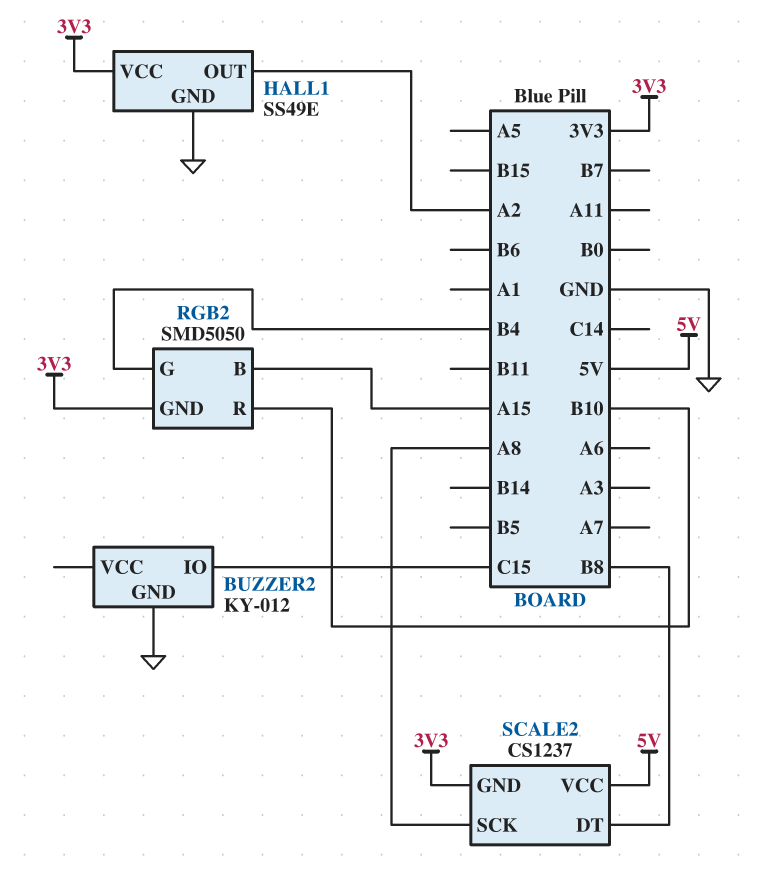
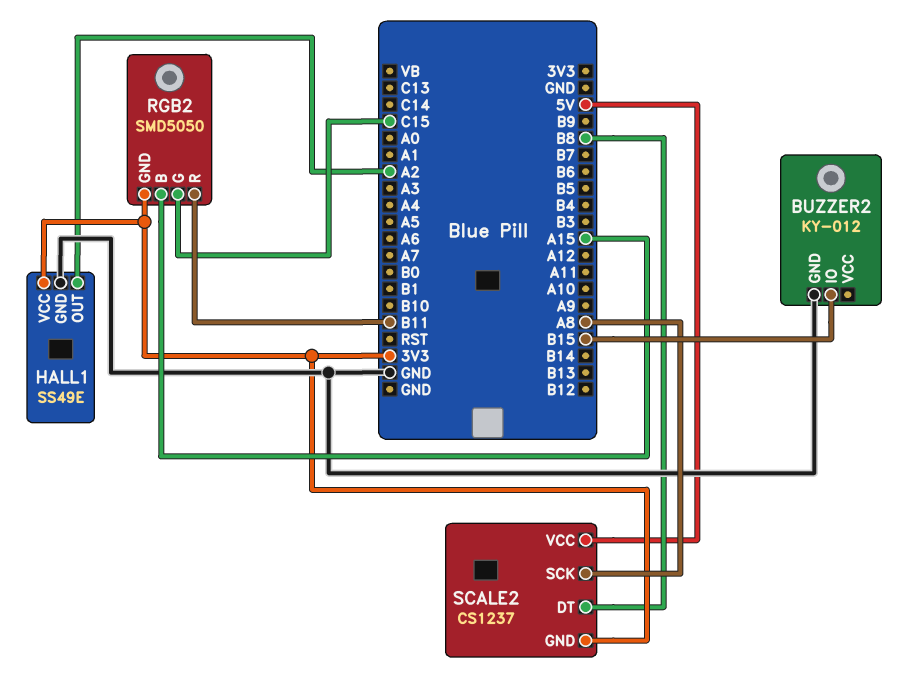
BUZZER2 pin IO: C15 -> B15
RGB2 pin G: B4 -> C15
RGB2 pin R: B10 -> B11

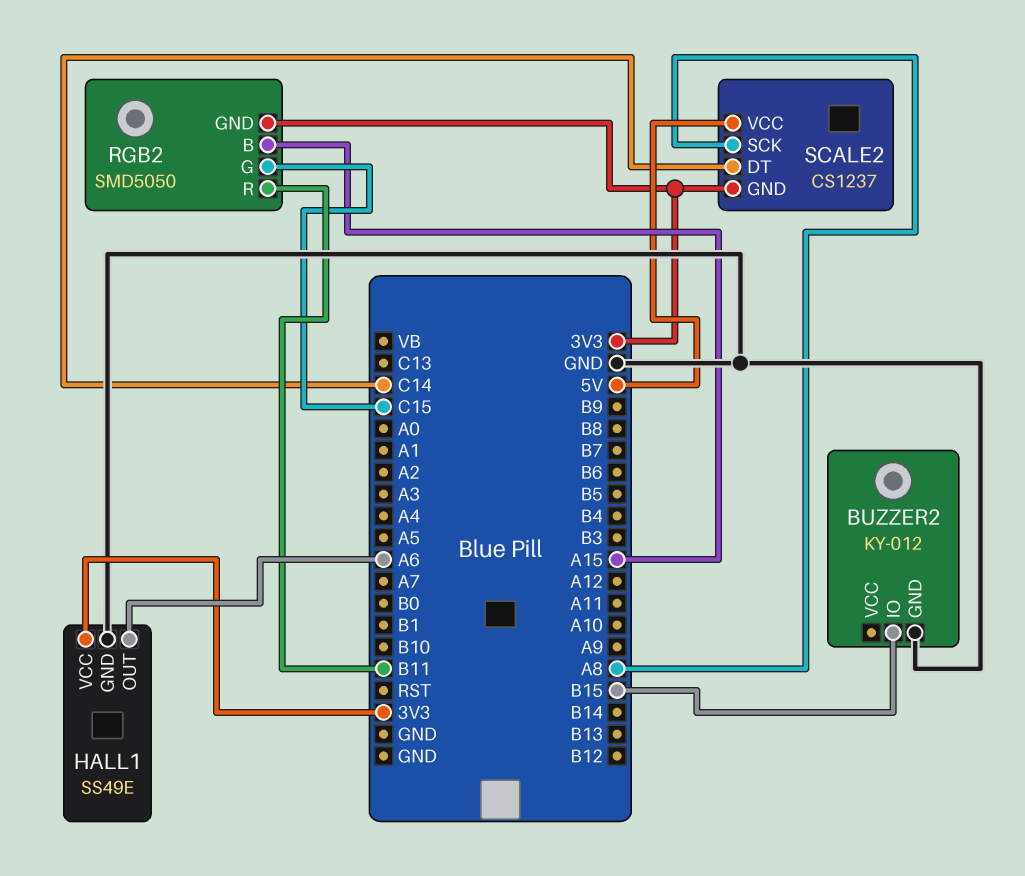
HALL1 pin OUT: A2 -> A6
SCALE2 pin DT: B8 -> C14

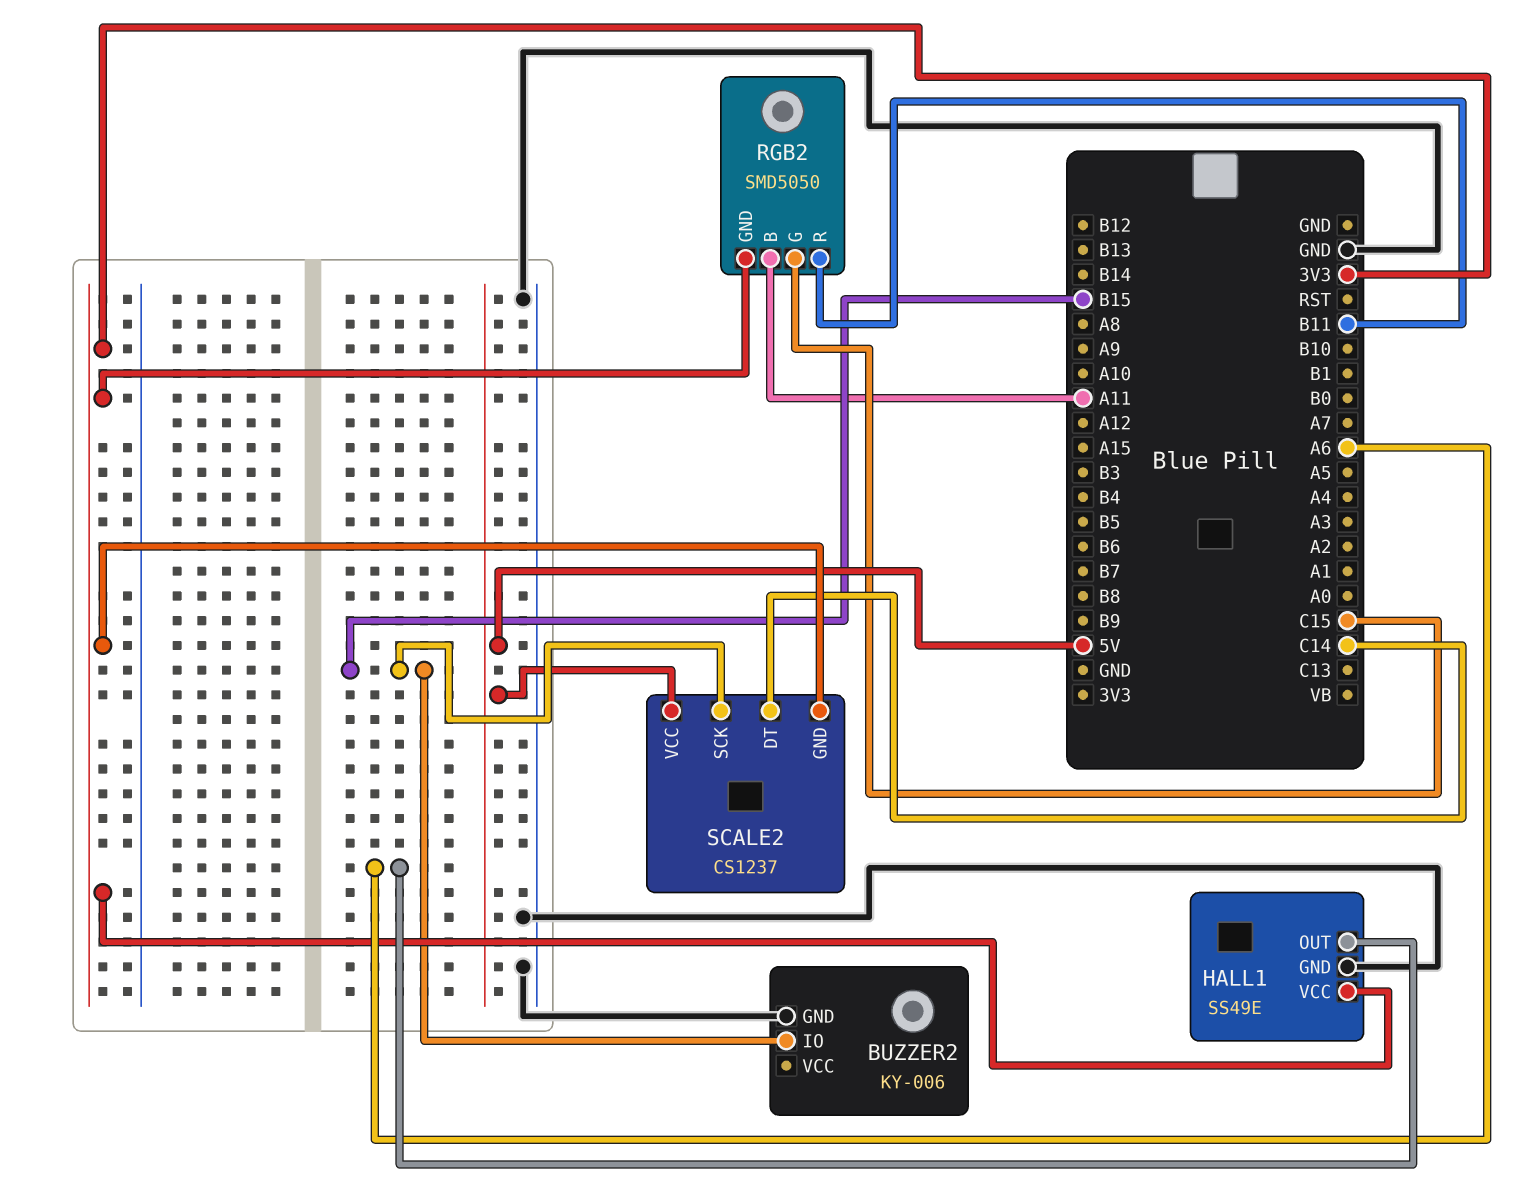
BUZZER2: KY-012 -> KY-006
RGB2 pin B: A15 -> A11
SCALE2 pin SCK: A8 -> B15

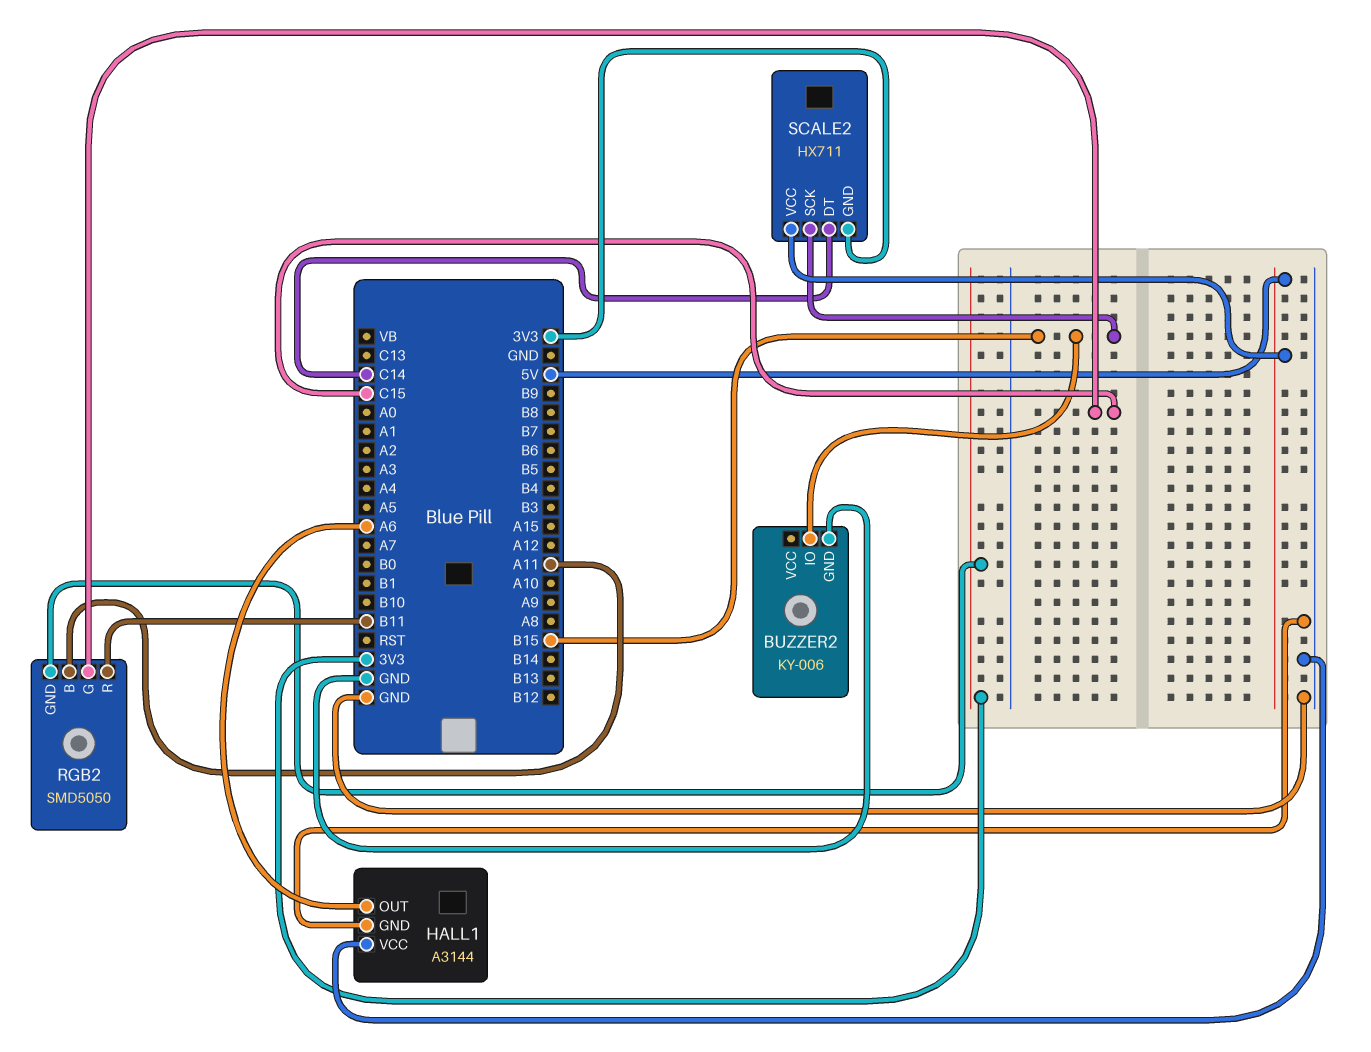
HALL1: SS49E -> A3144
HALL1 pin VCC: 3V3 -> GND
SCALE2: CS1237 -> HX711

